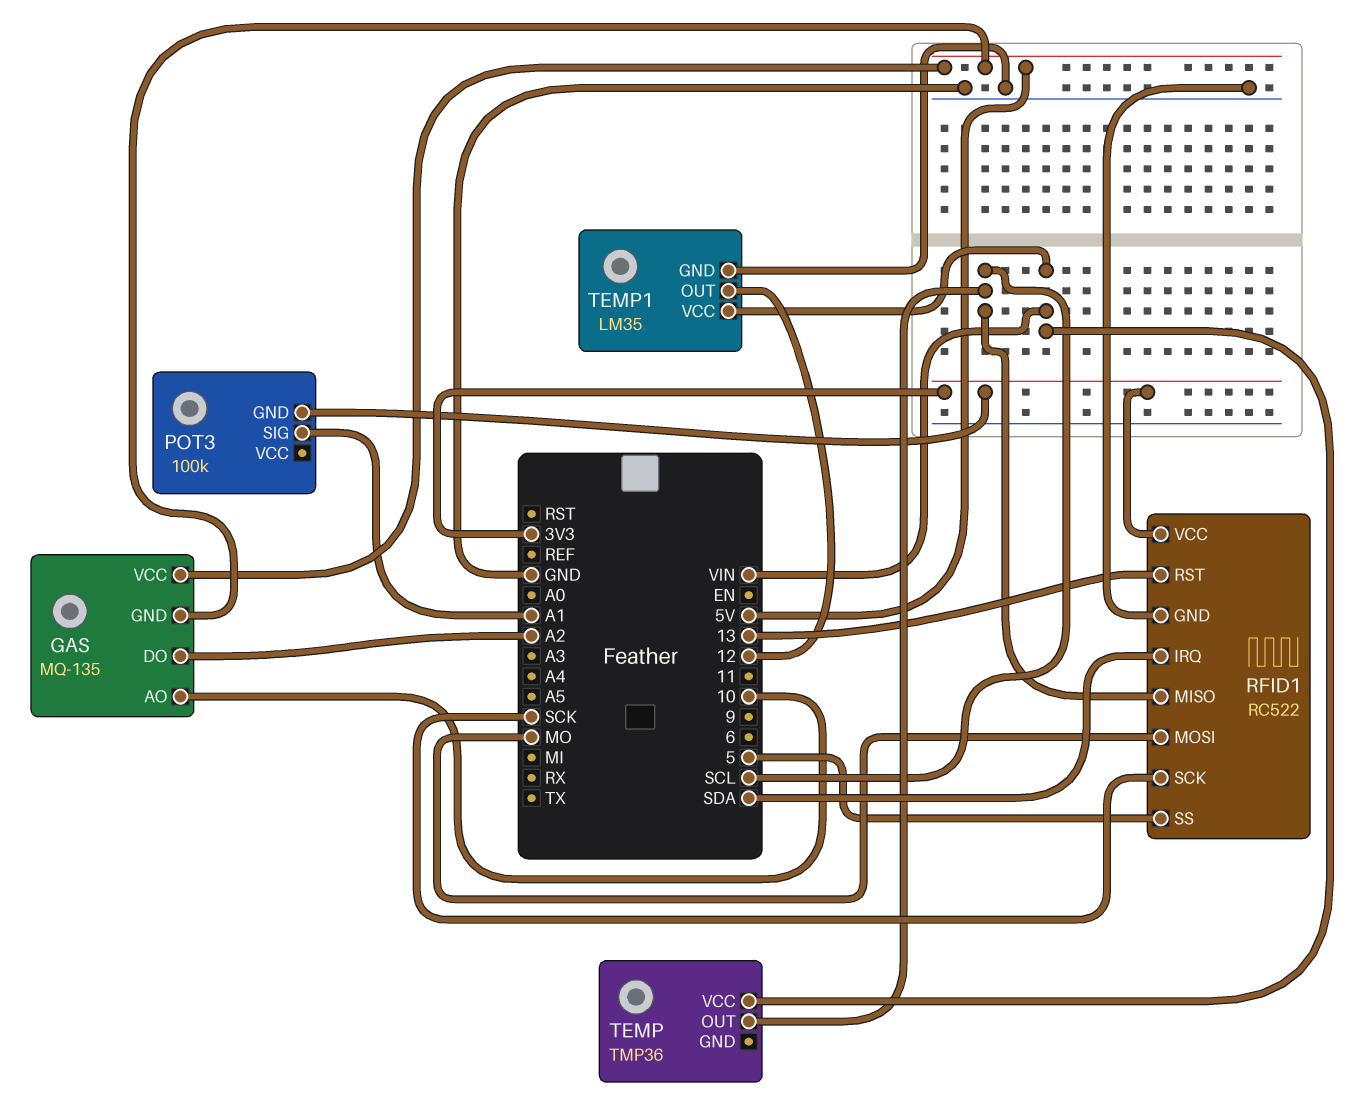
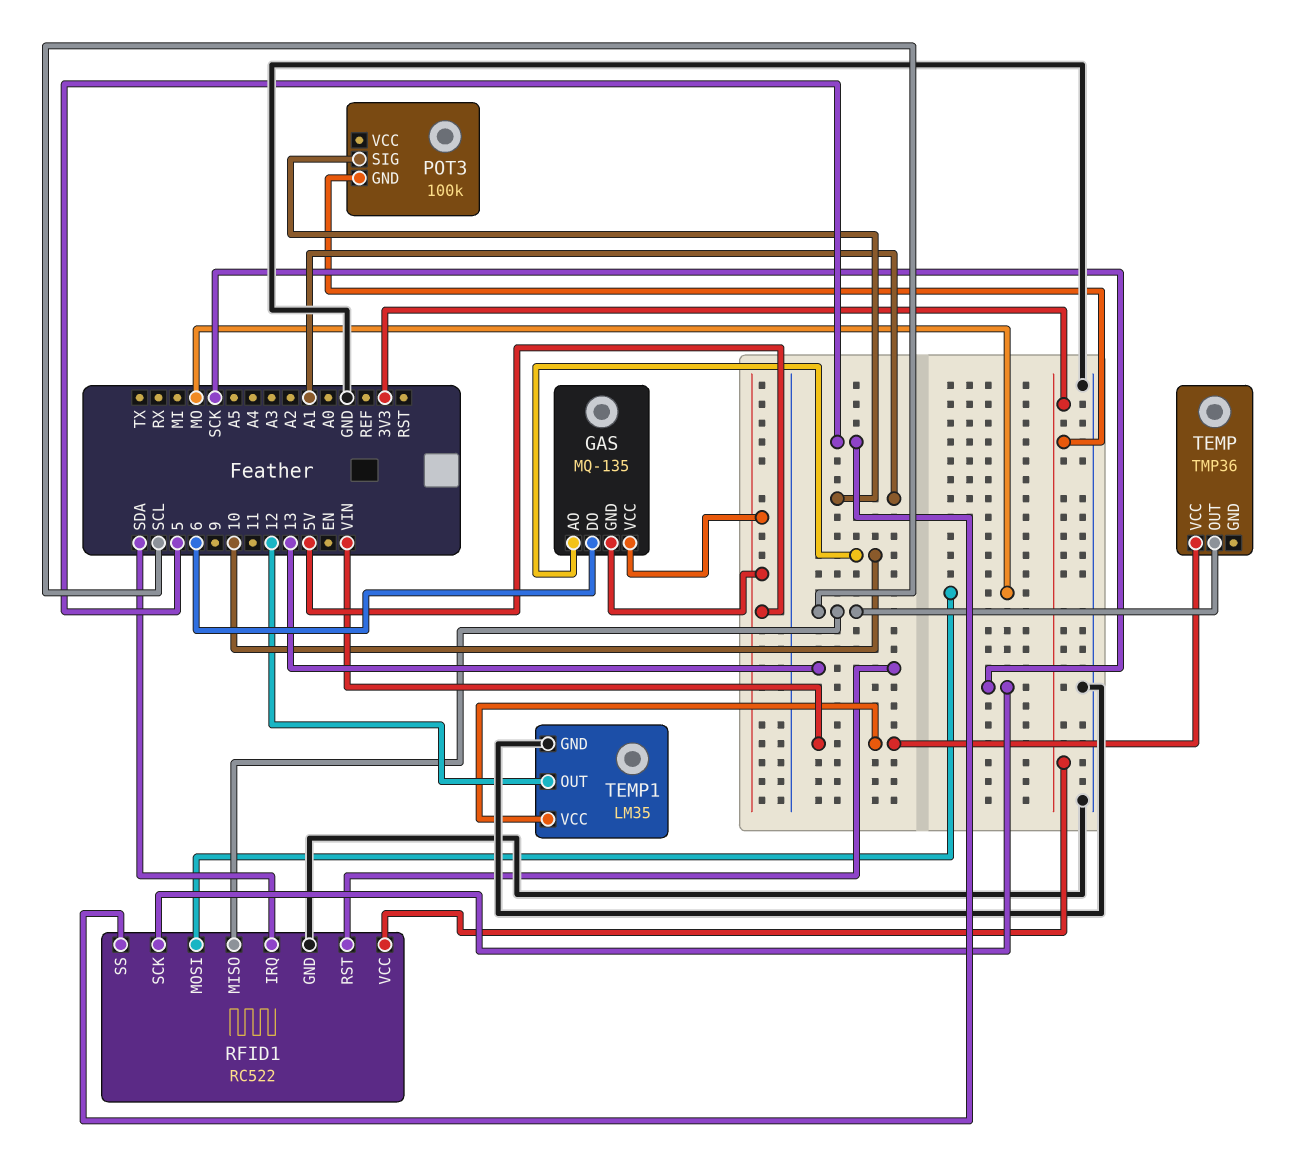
GAS pin DO: A2 -> 6

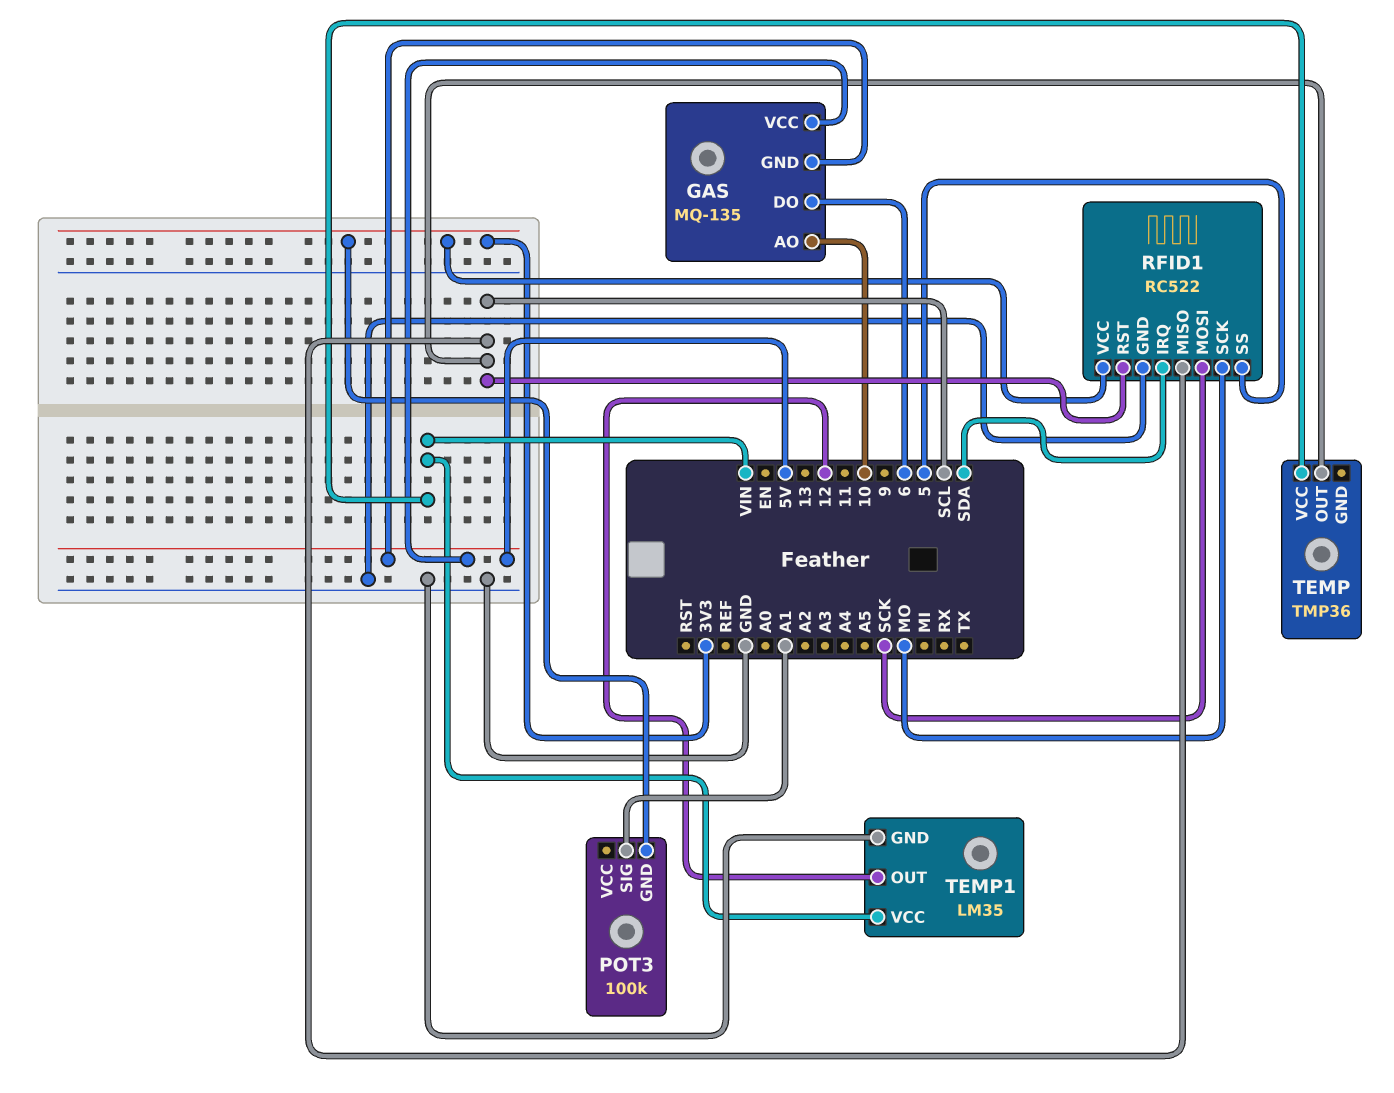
RFID1 pin MOSI: MO -> SCK
RFID1 pin RST: 13 -> SCL
RFID1 pin SCK: SCK -> MO

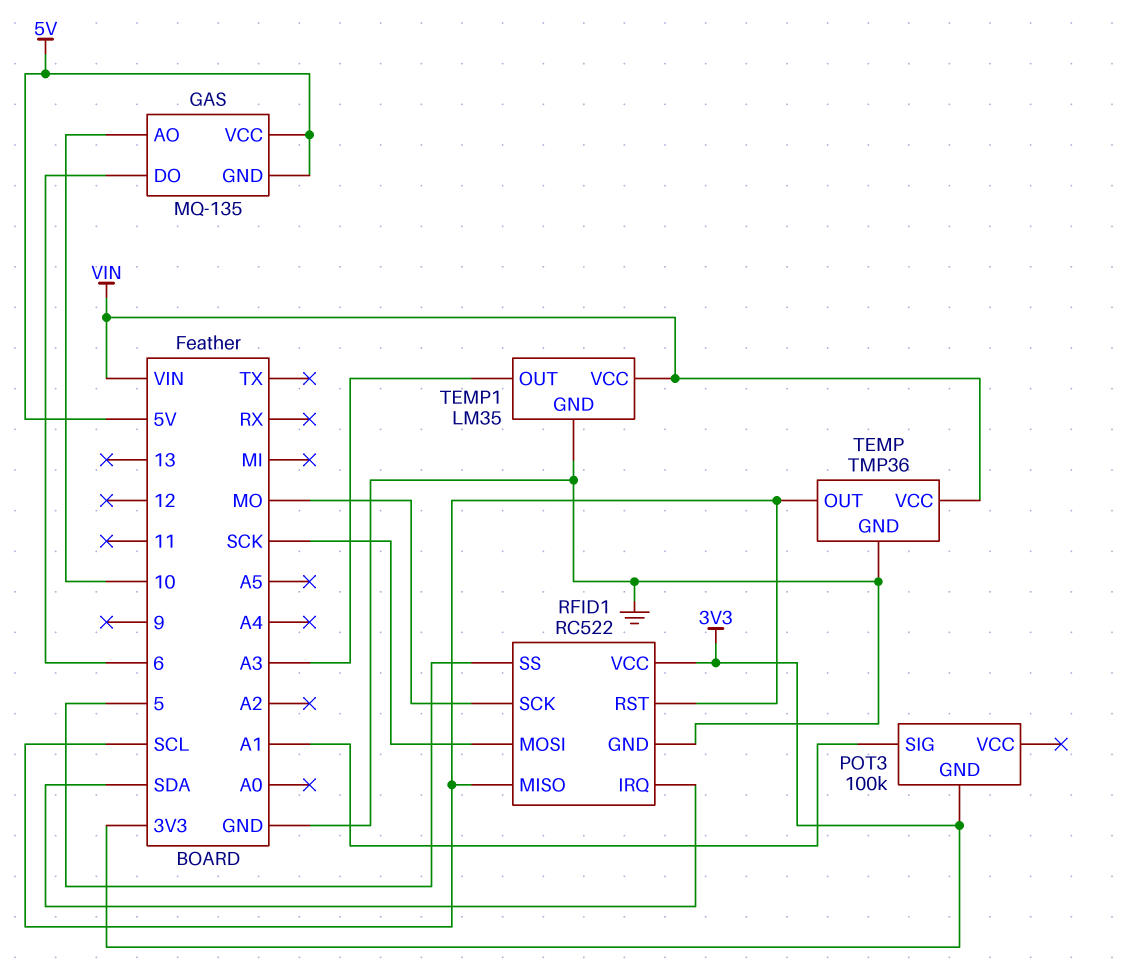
TEMP pin GND: none -> GND
TEMP1 pin OUT: 12 -> A3

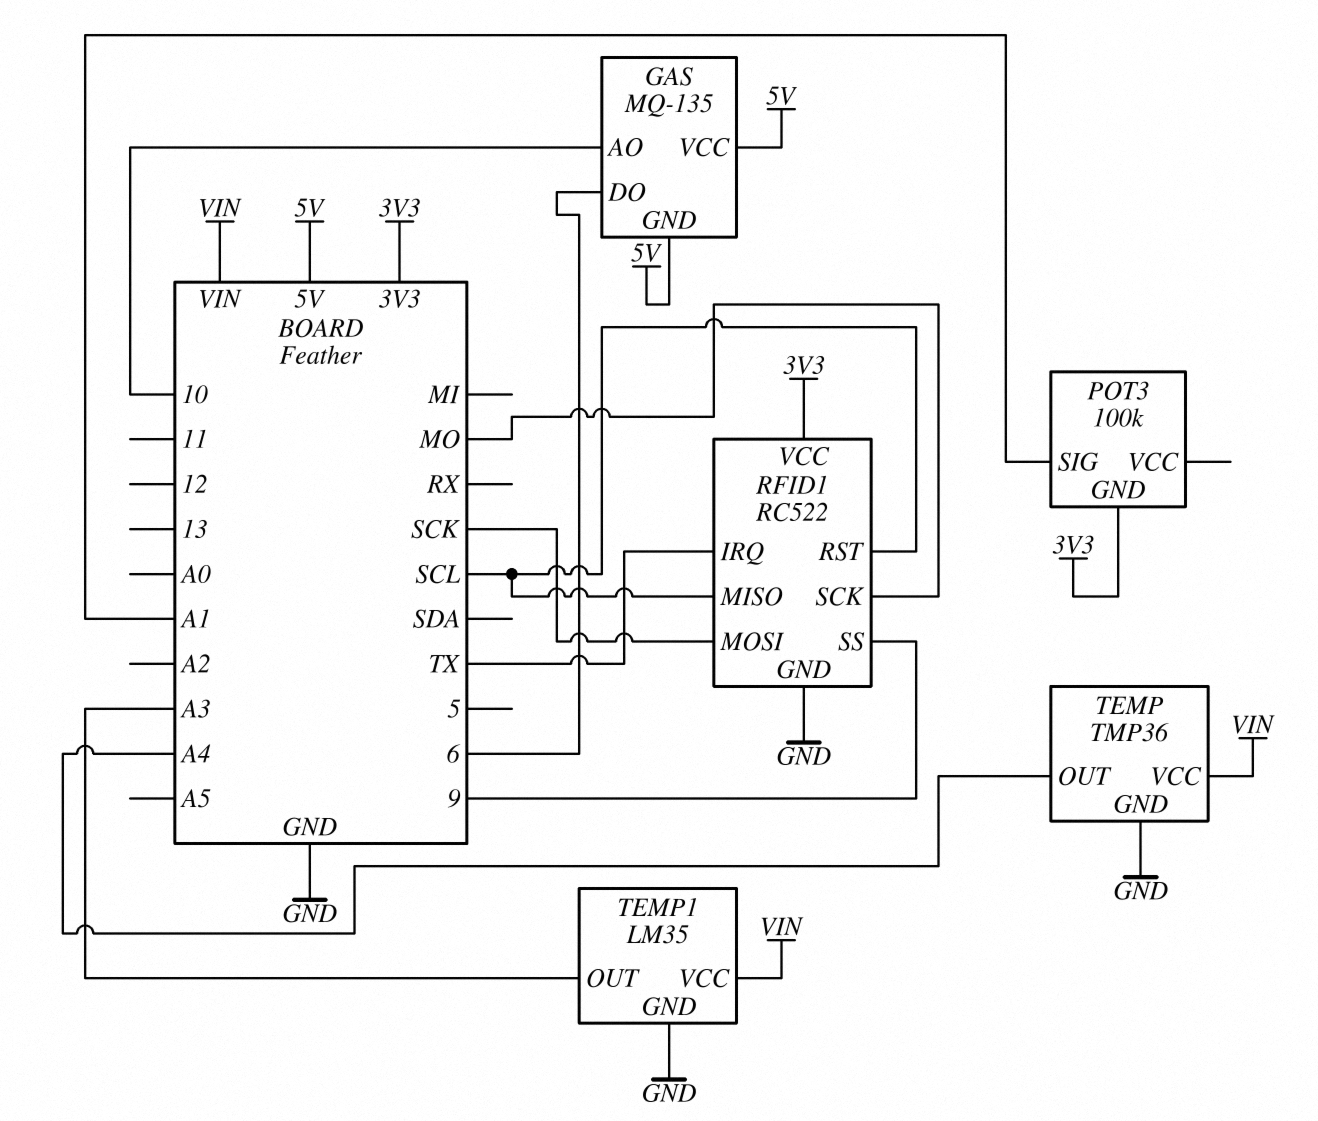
RFID1 pin IRQ: SDA -> TX
RFID1 pin SS: 5 -> 9
TEMP pin OUT: SCL -> A4

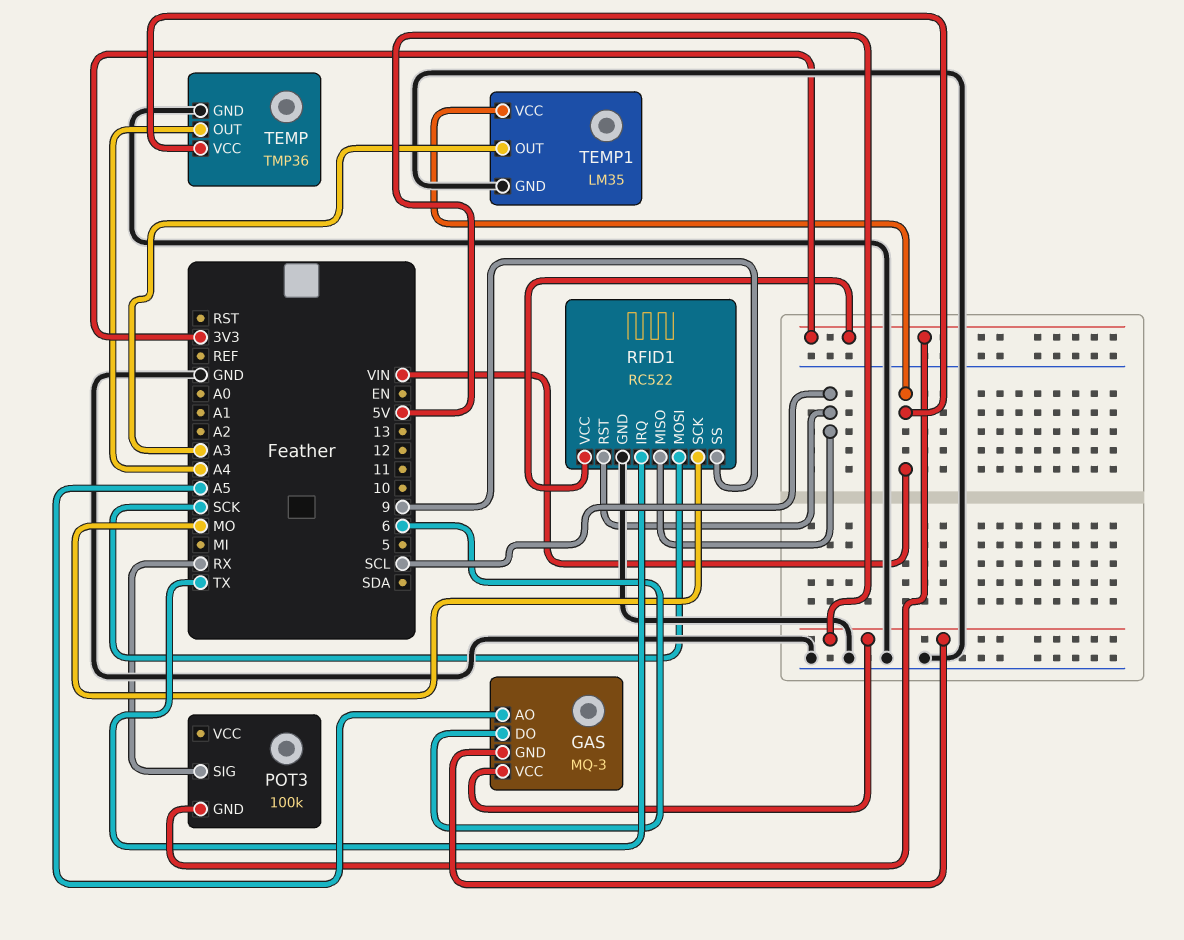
GAS: MQ-135 -> MQ-3
GAS pin AO: 10 -> A5
POT3 pin SIG: A1 -> RX

